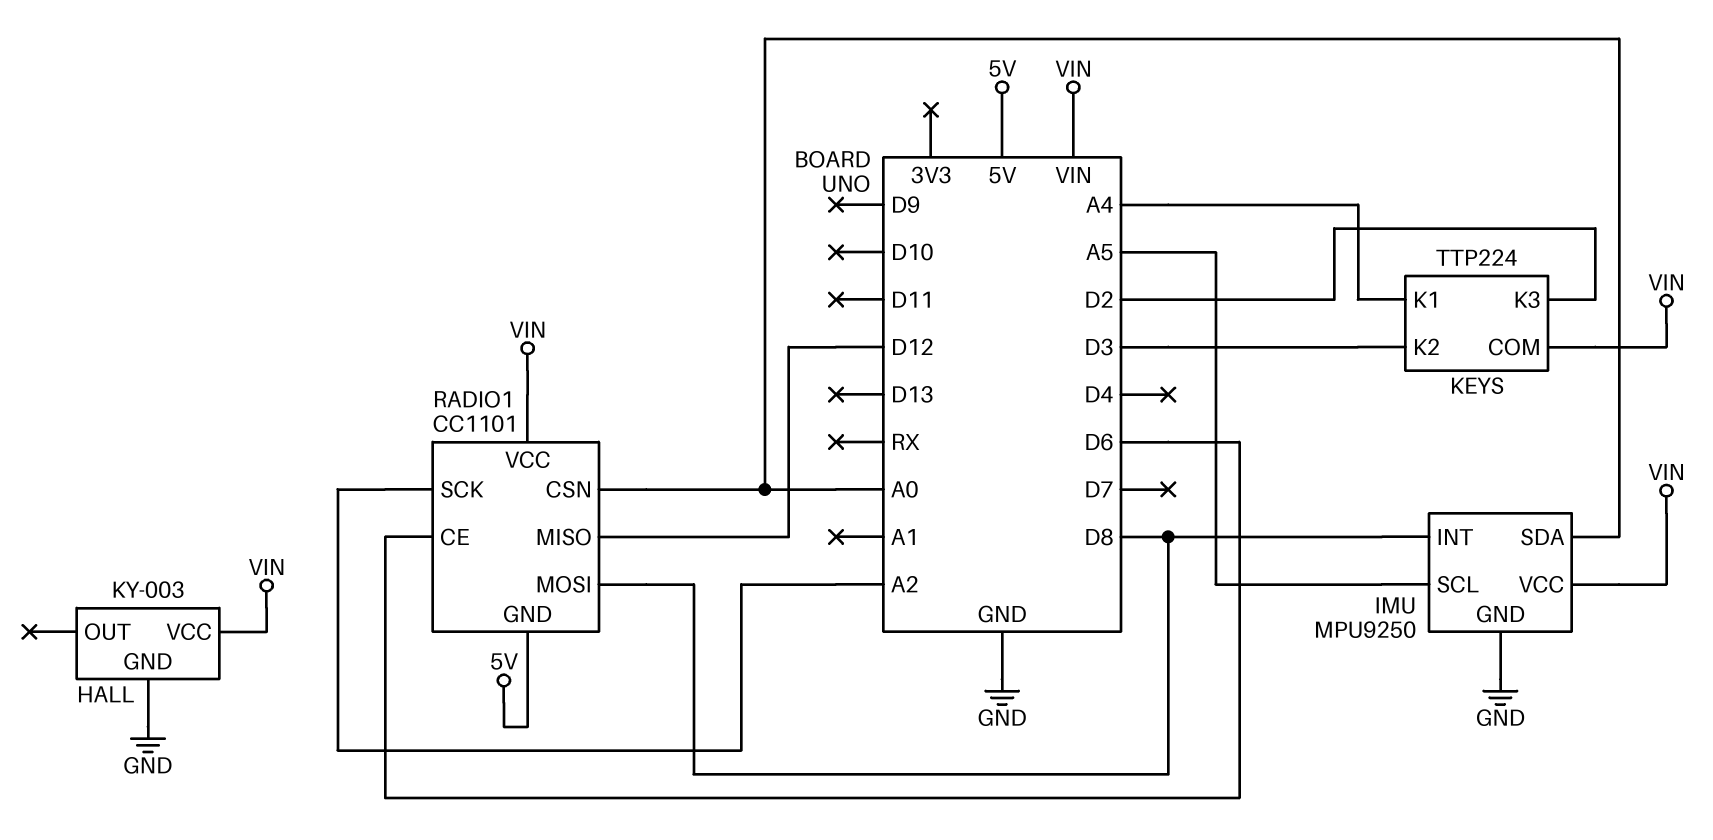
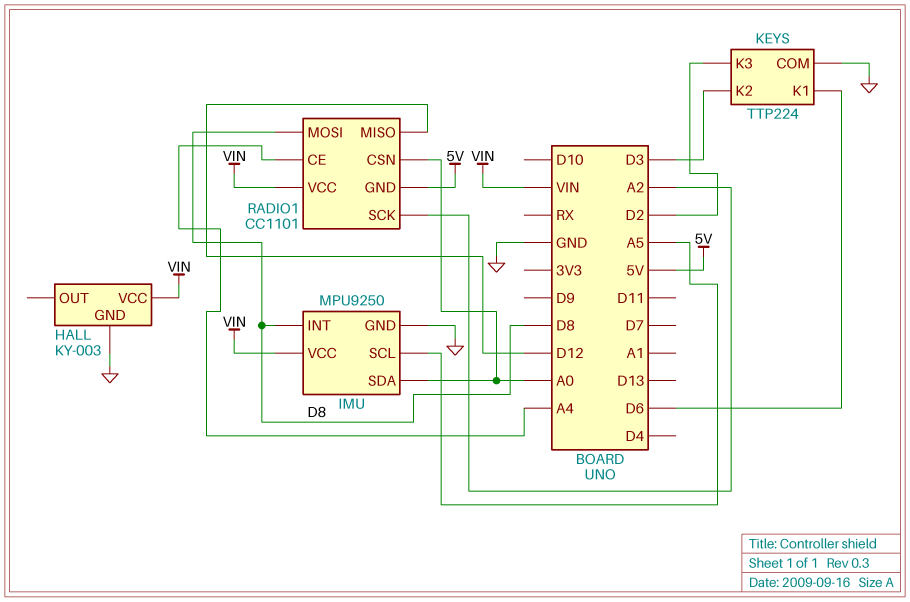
KEYS pin COM: VIN -> GND
KEYS pin K1: A4 -> D6
RADIO1 pin CE: D6 -> A4

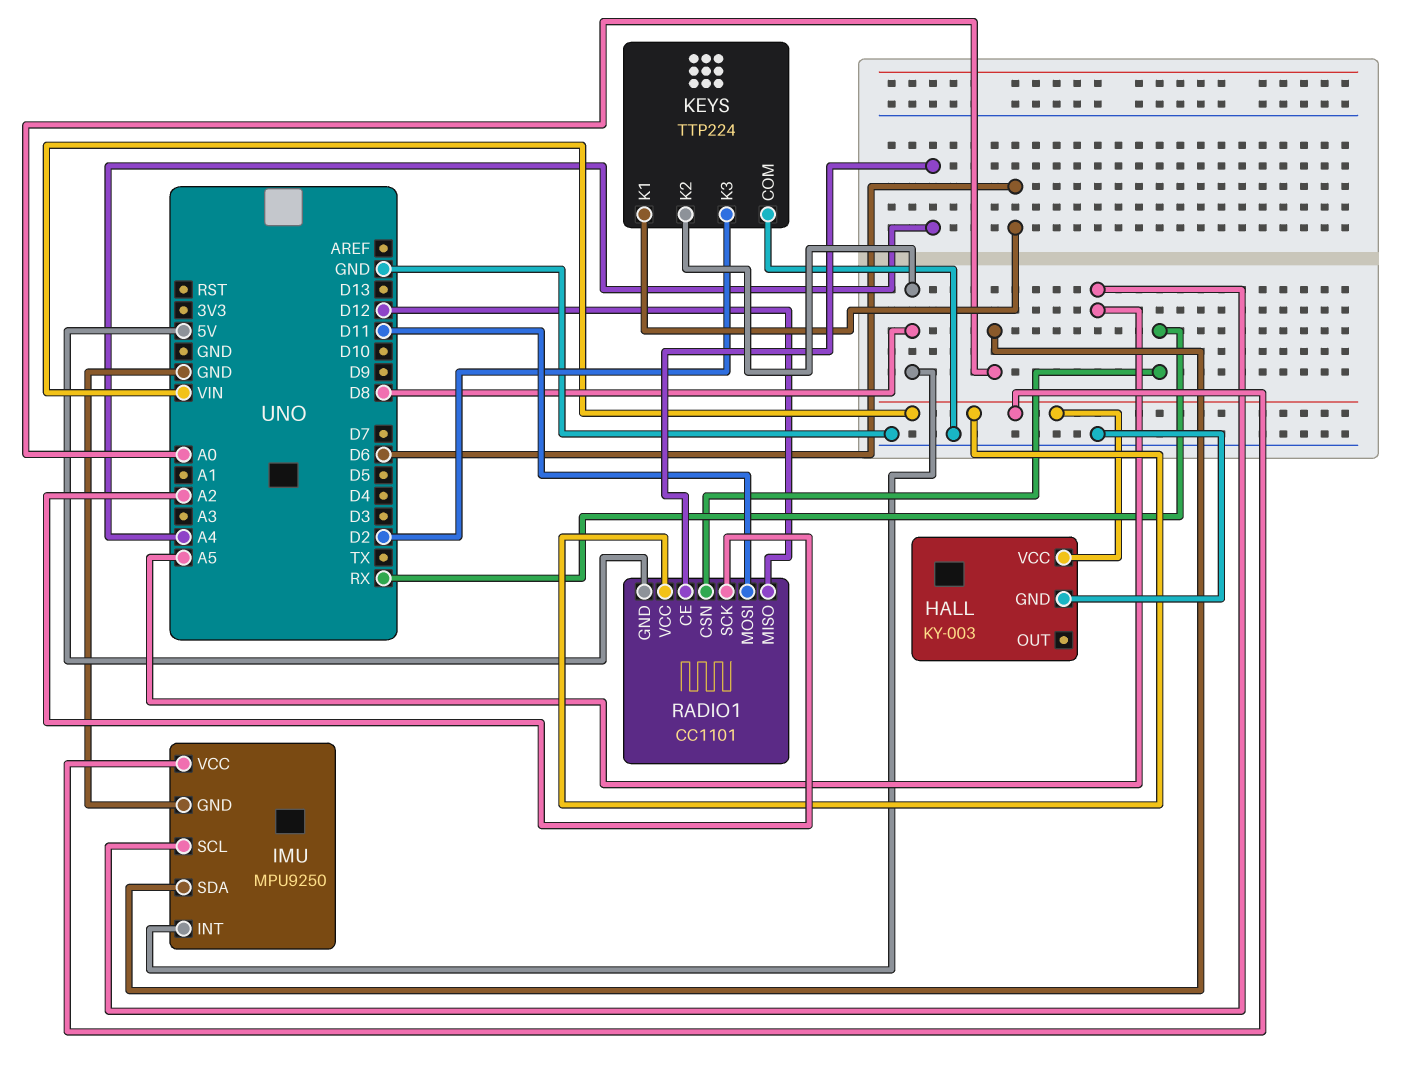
KEYS pin K2: D3 -> D8
RADIO1 pin CSN: A0 -> RX
RADIO1 pin MOSI: D8 -> D11

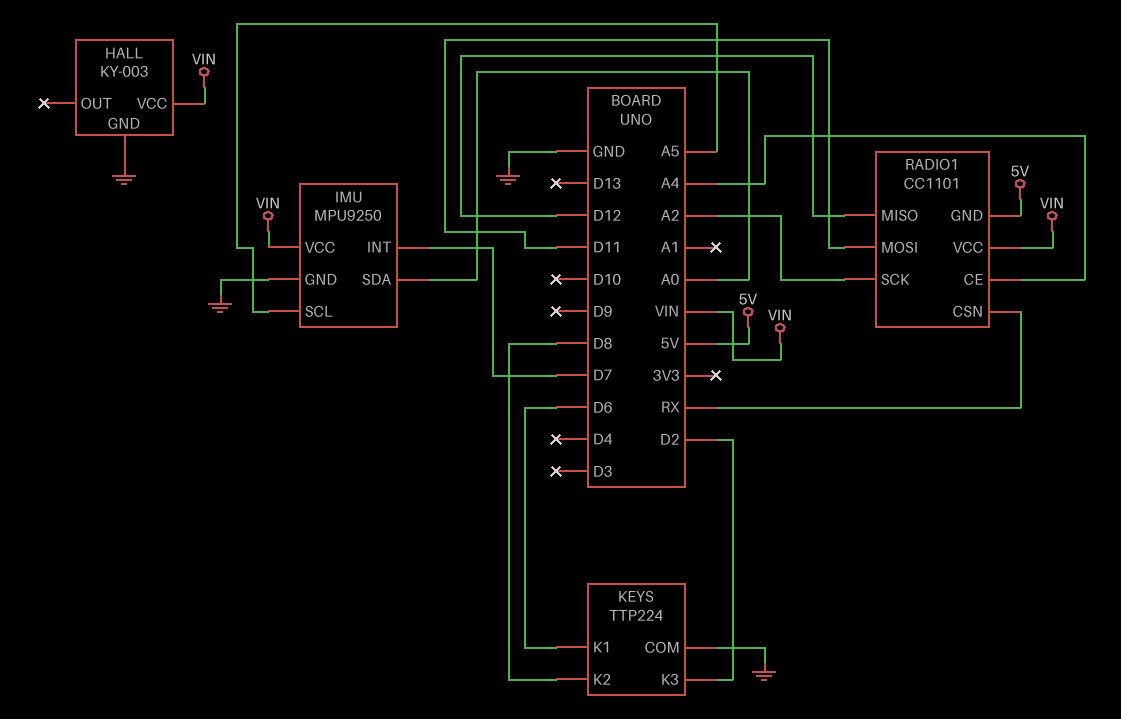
IMU pin INT: D8 -> D7

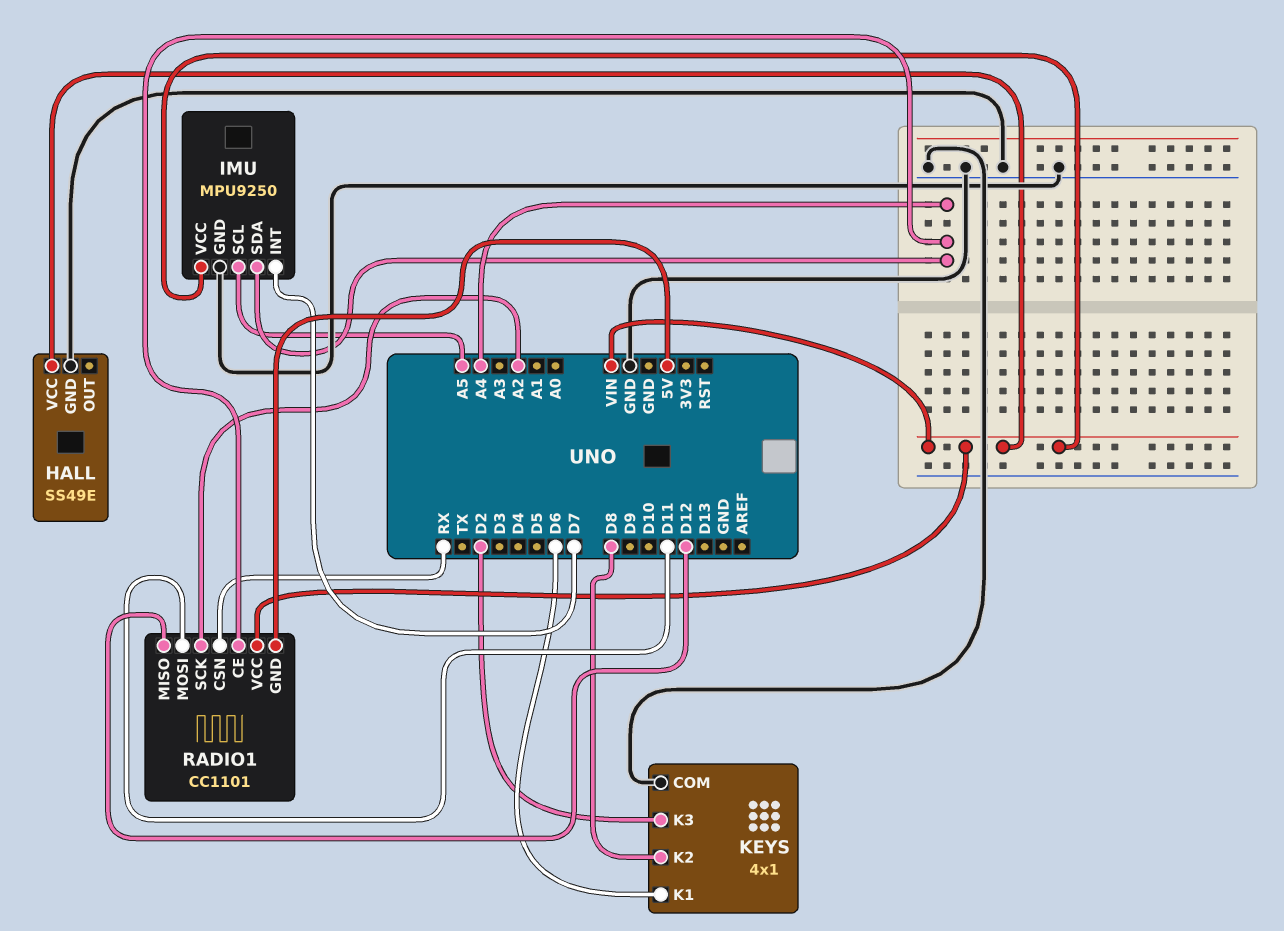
HALL: KY-003 -> SS49E
IMU pin SDA: A0 -> A4
KEYS: TTP224 -> 4x1

